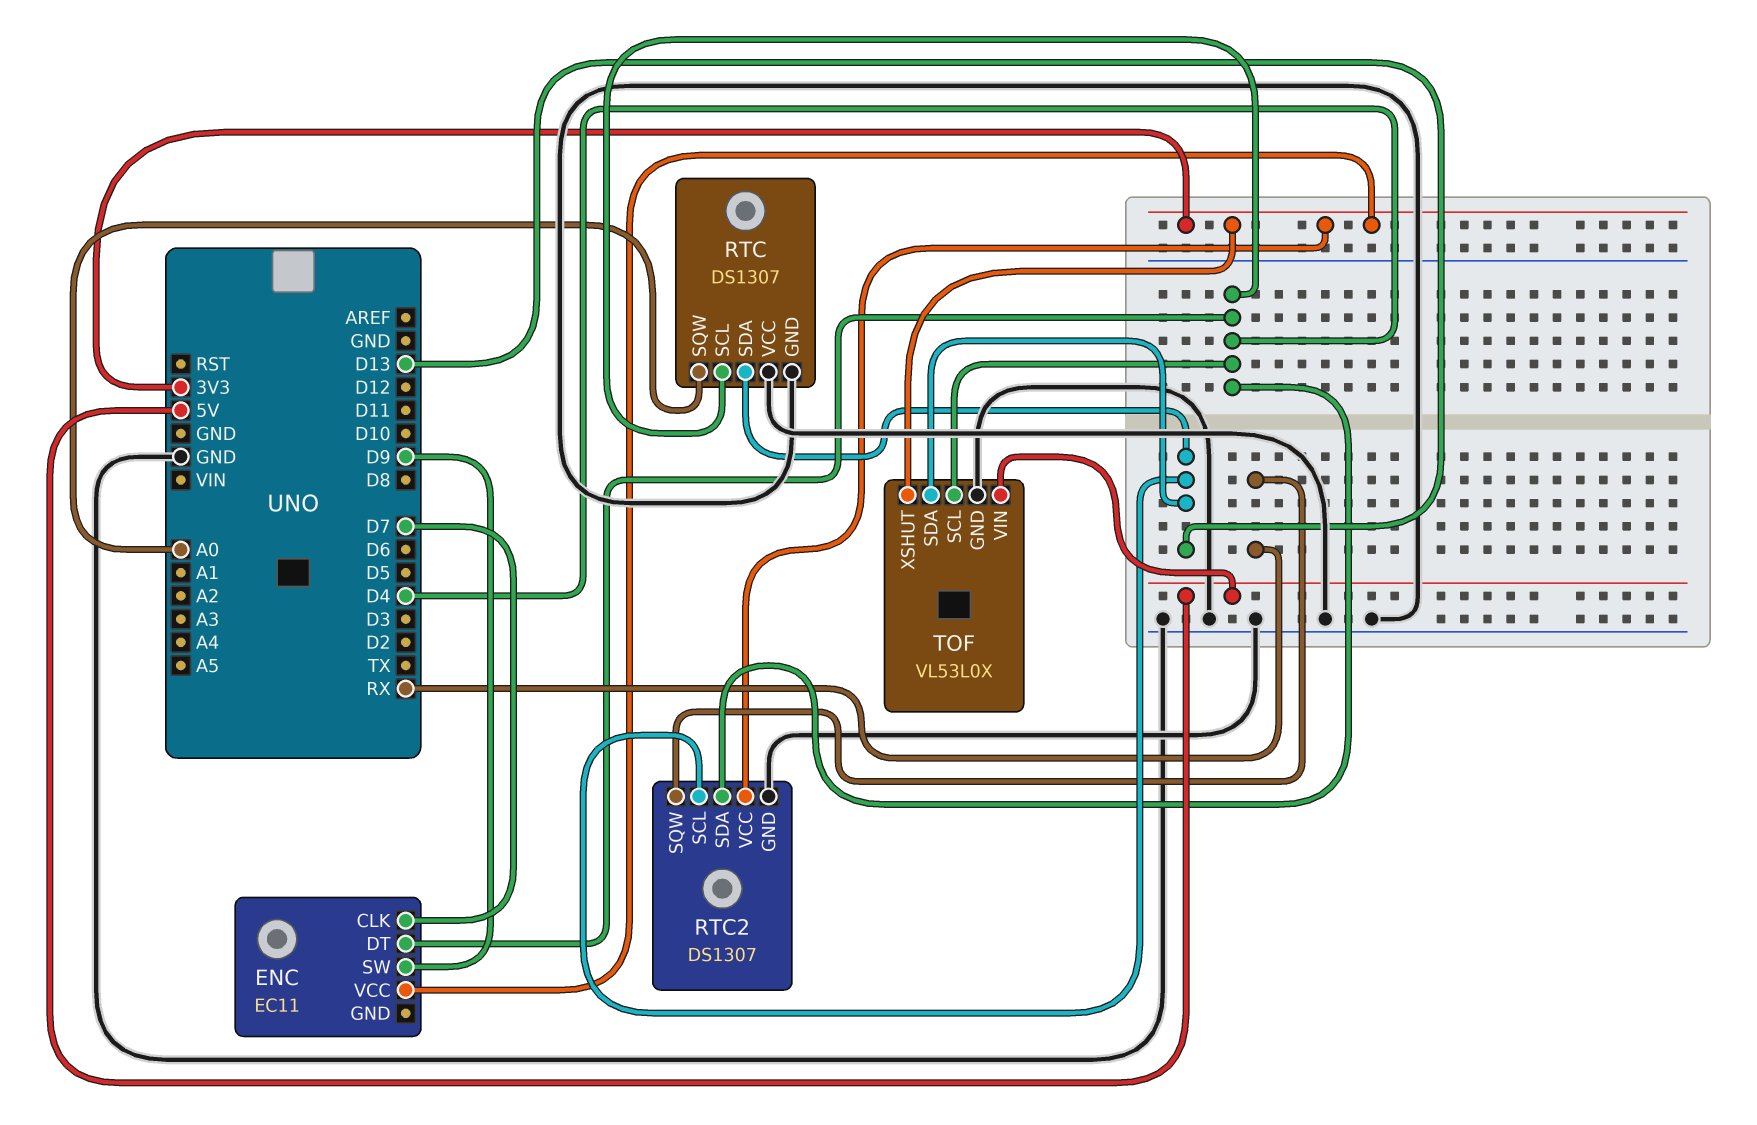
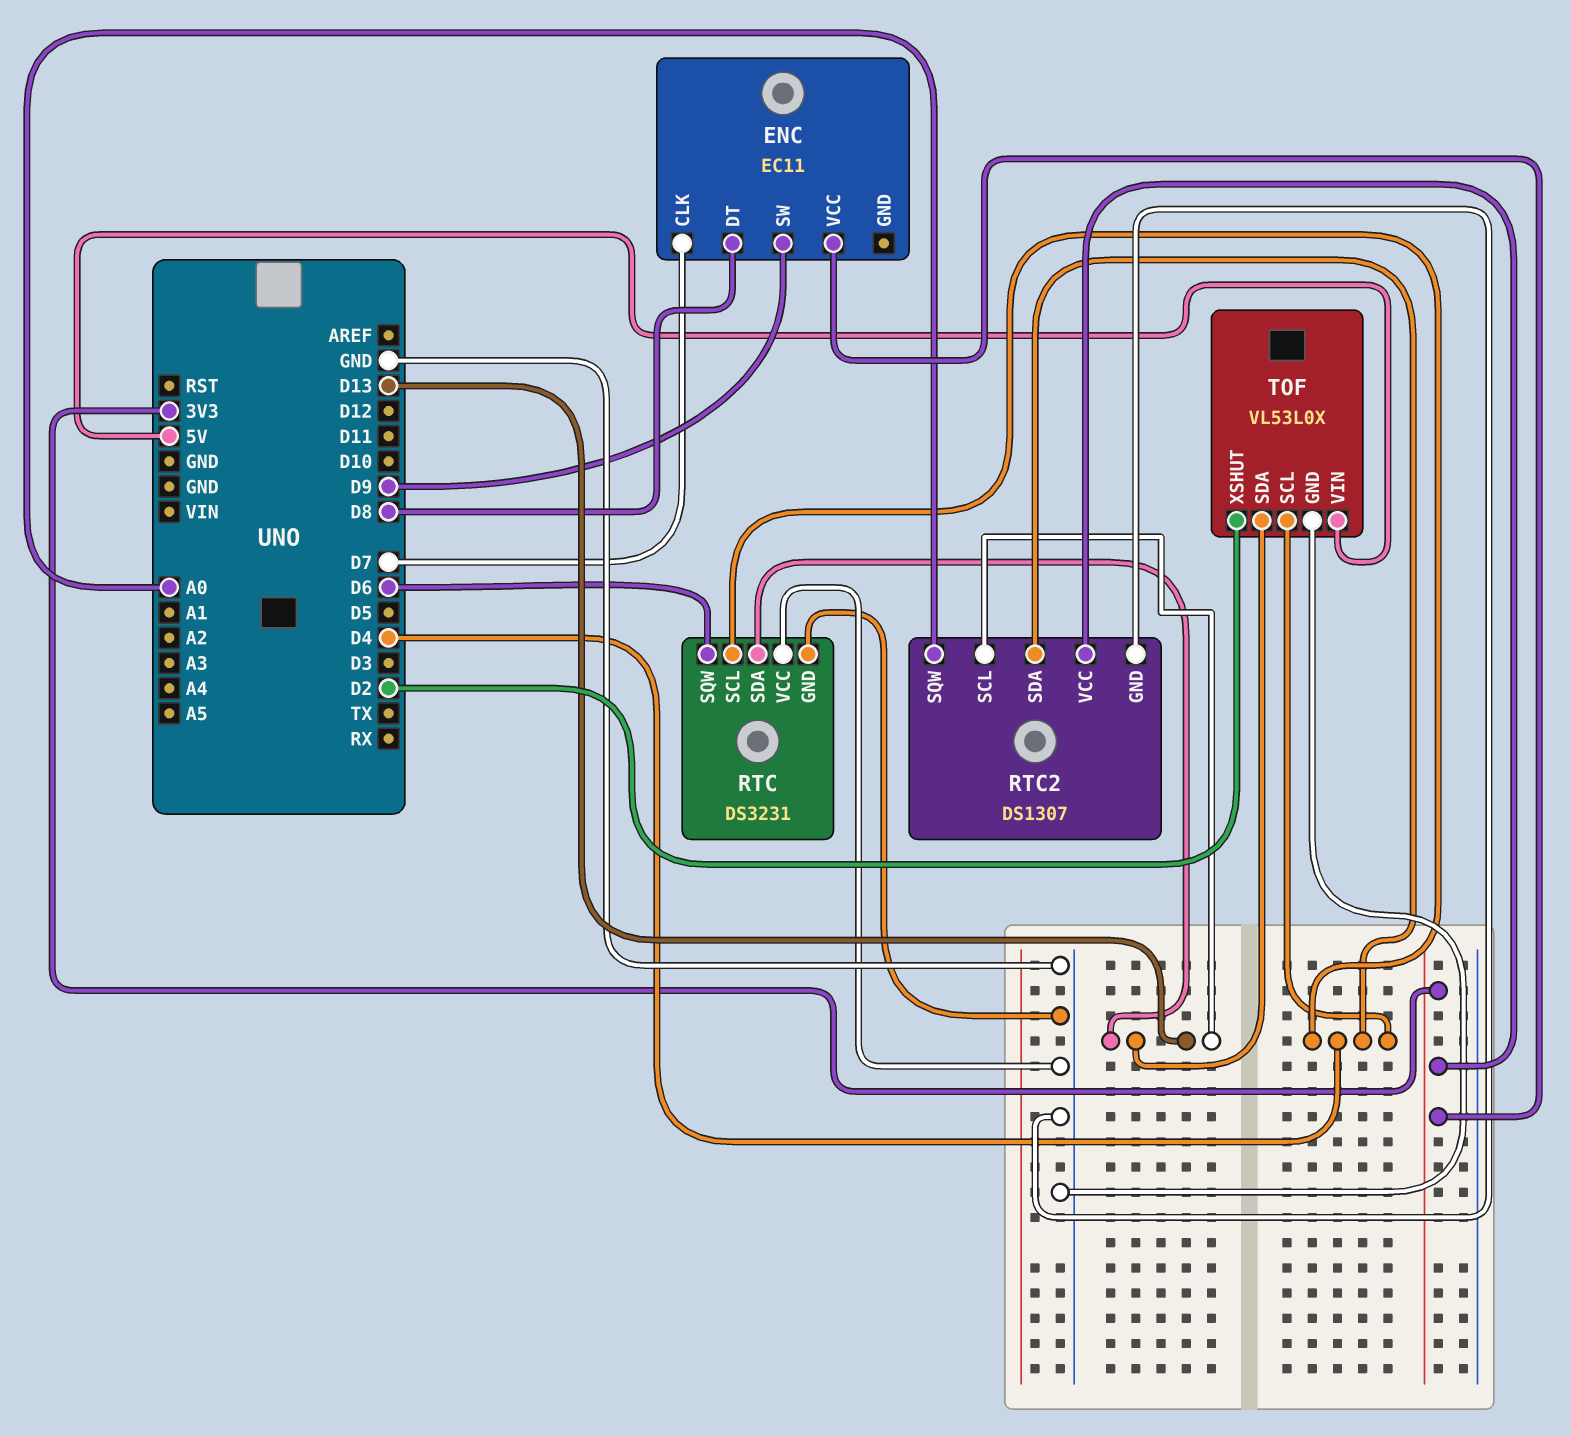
ENC pin DT: D4 -> D8
RTC: DS1307 -> DS3231
RTC pin SQW: A0 -> D6
RTC2 pin SQW: RX -> A0
TOF pin XSHUT: 3V3 -> D2

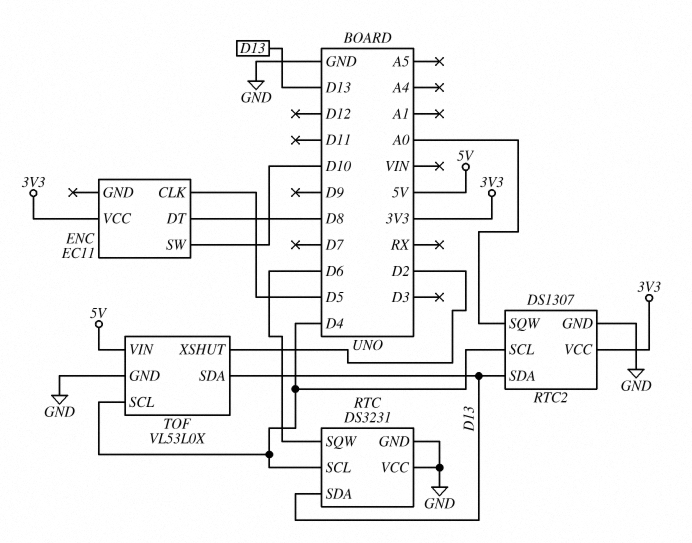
ENC pin CLK: D7 -> D5
ENC pin SW: D9 -> D10
RTC2 pin SCL: D13 -> D4
RTC2 pin SDA: D4 -> D13

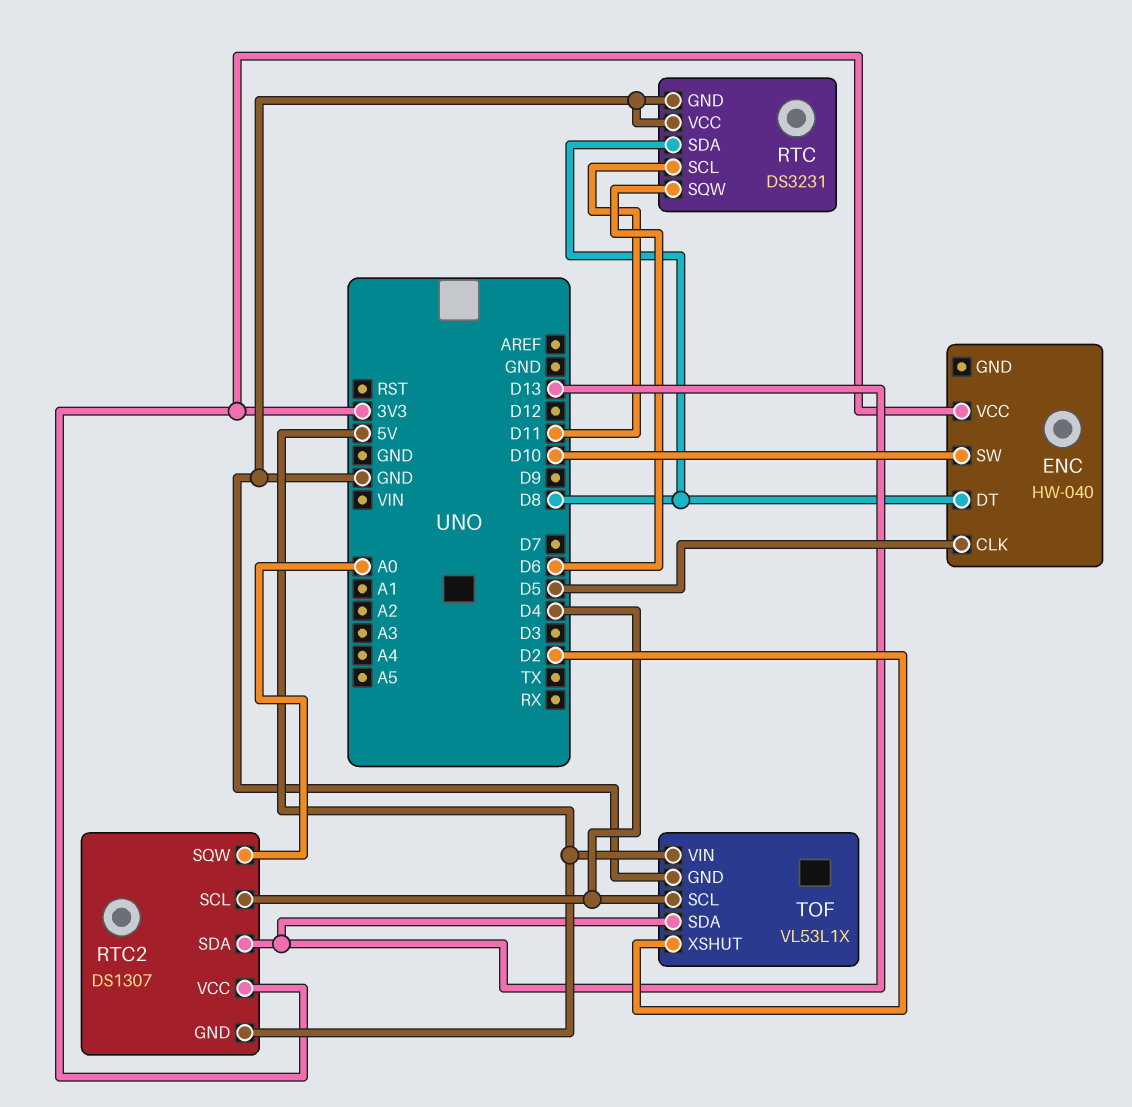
ENC: EC11 -> HW-040
RTC pin SCL: D4 -> D11
RTC pin SDA: D13 -> D8
RTC2 pin GND: GND -> 5V
TOF: VL53L0X -> VL53L1X

